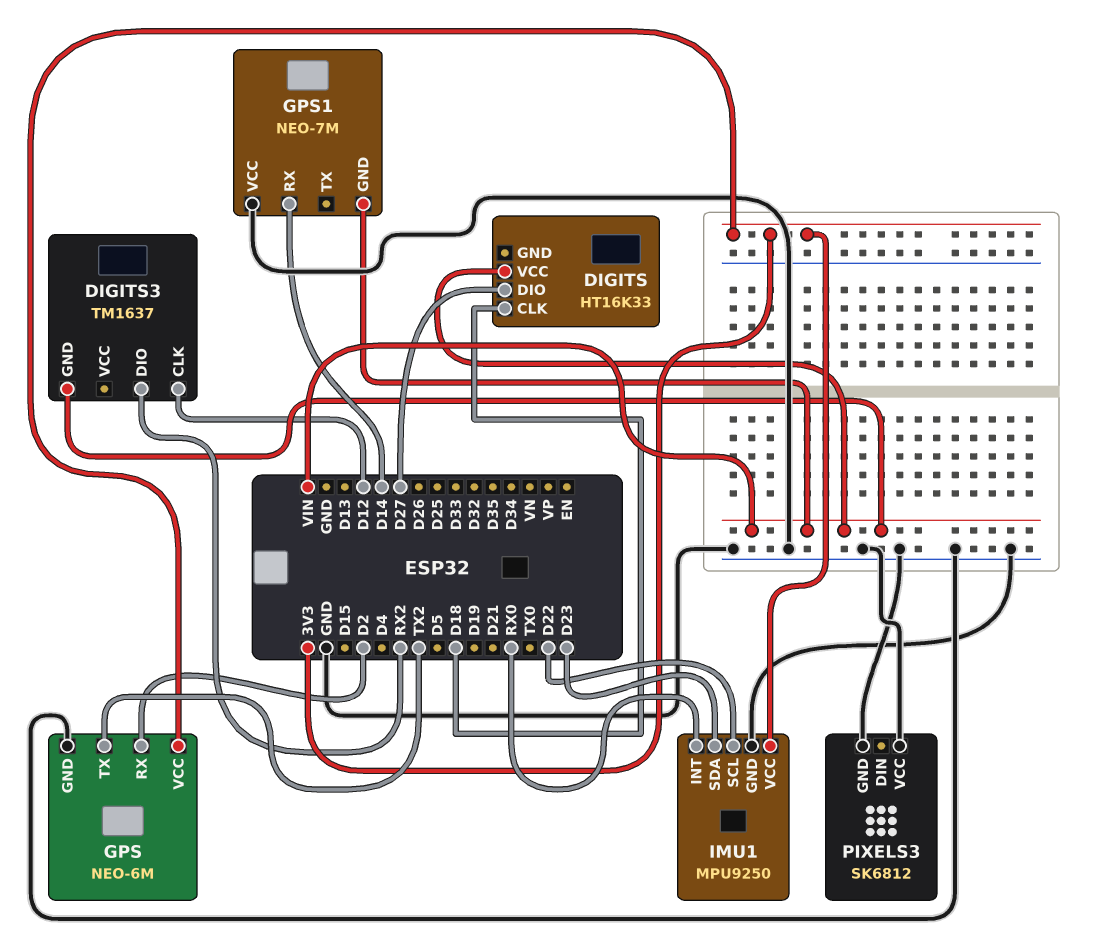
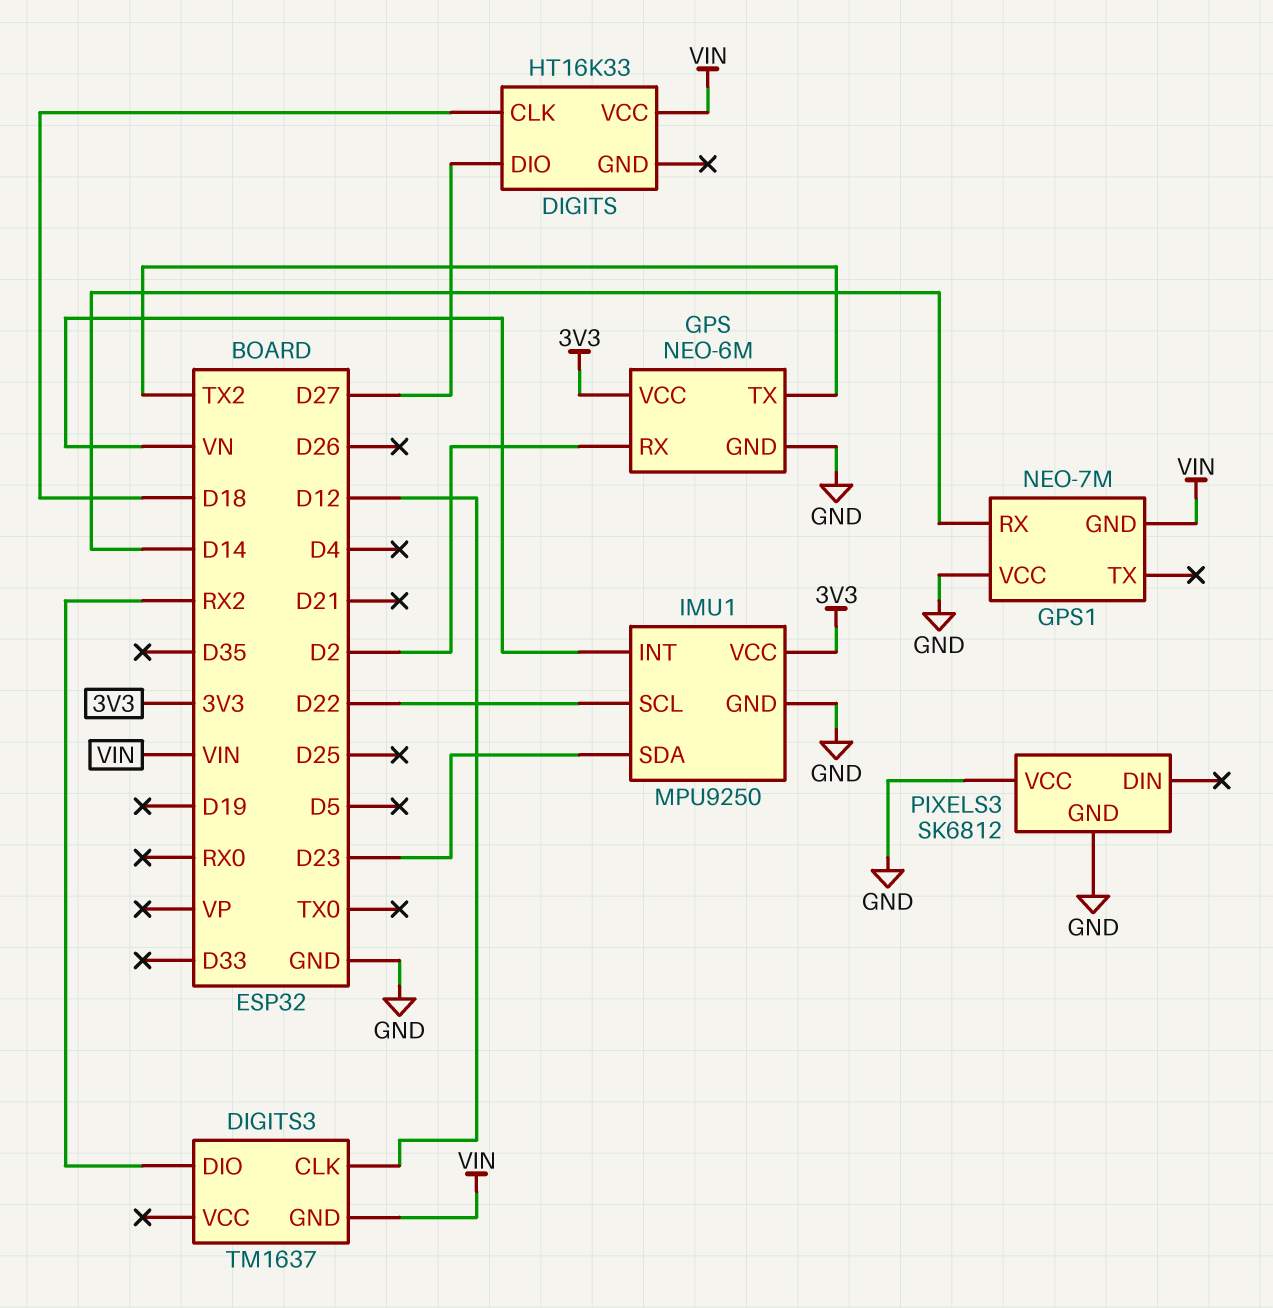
IMU1 pin INT: RX0 -> VN

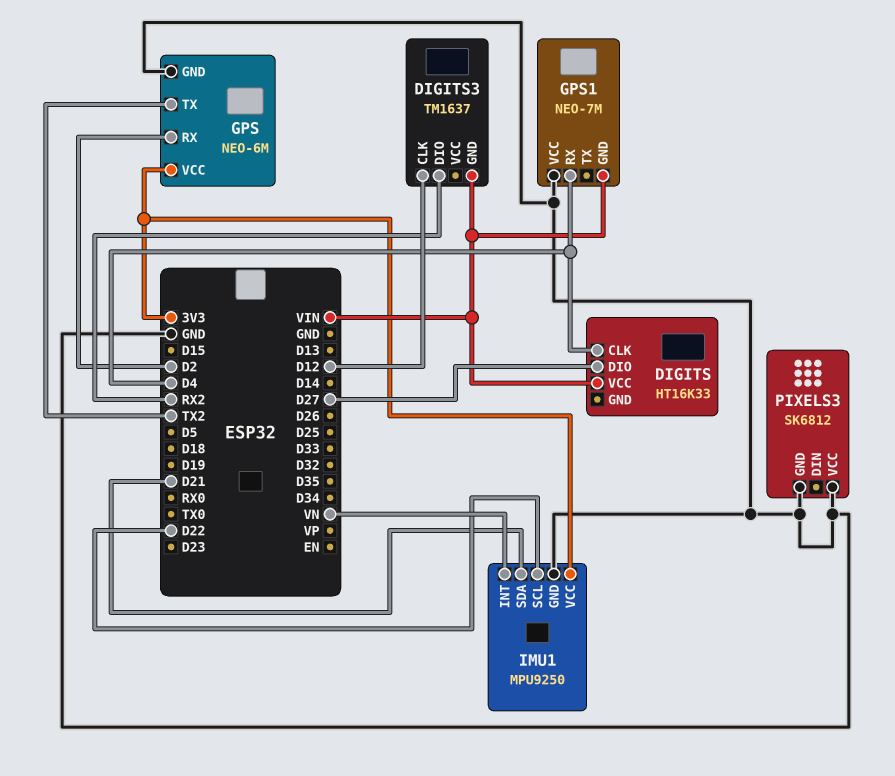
DIGITS pin CLK: D18 -> D4
GPS1 pin RX: D14 -> D4
IMU1 pin SDA: D23 -> D21

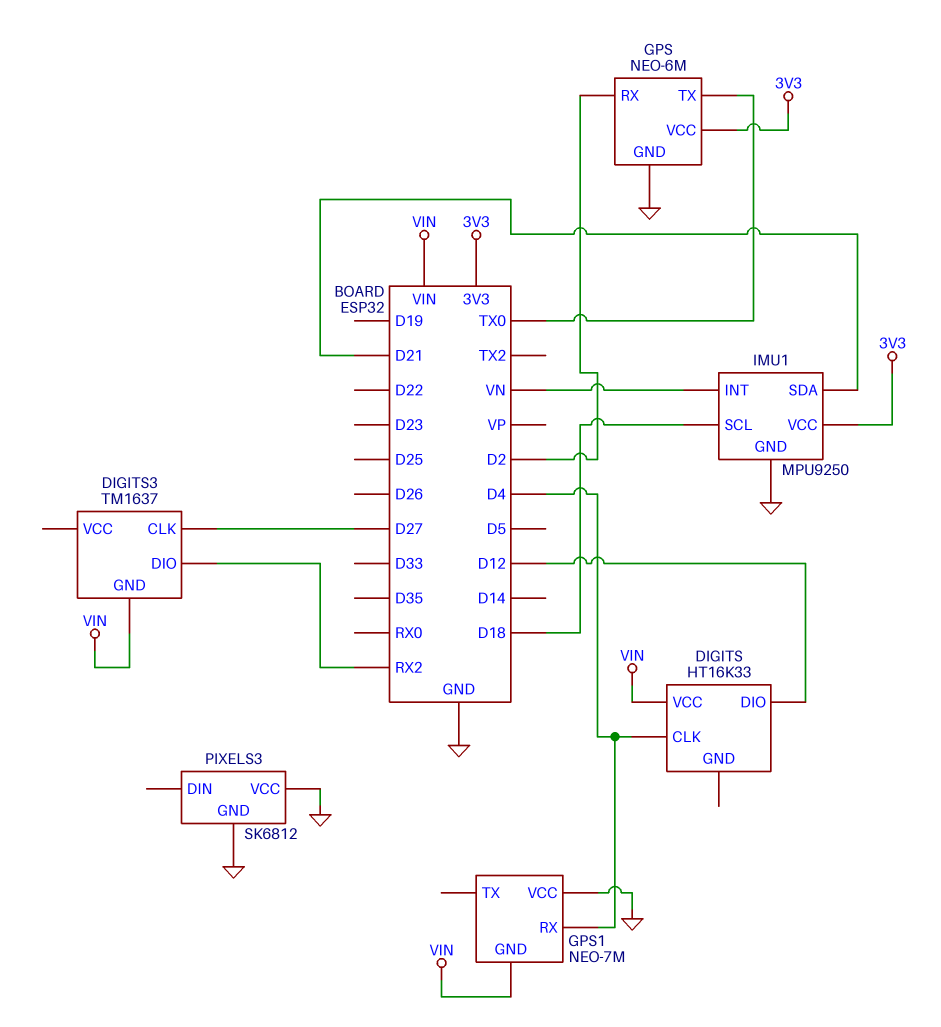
DIGITS pin DIO: D27 -> D12
DIGITS3 pin CLK: D12 -> D27
GPS pin TX: TX2 -> TX0
IMU1 pin SCL: D22 -> D18

